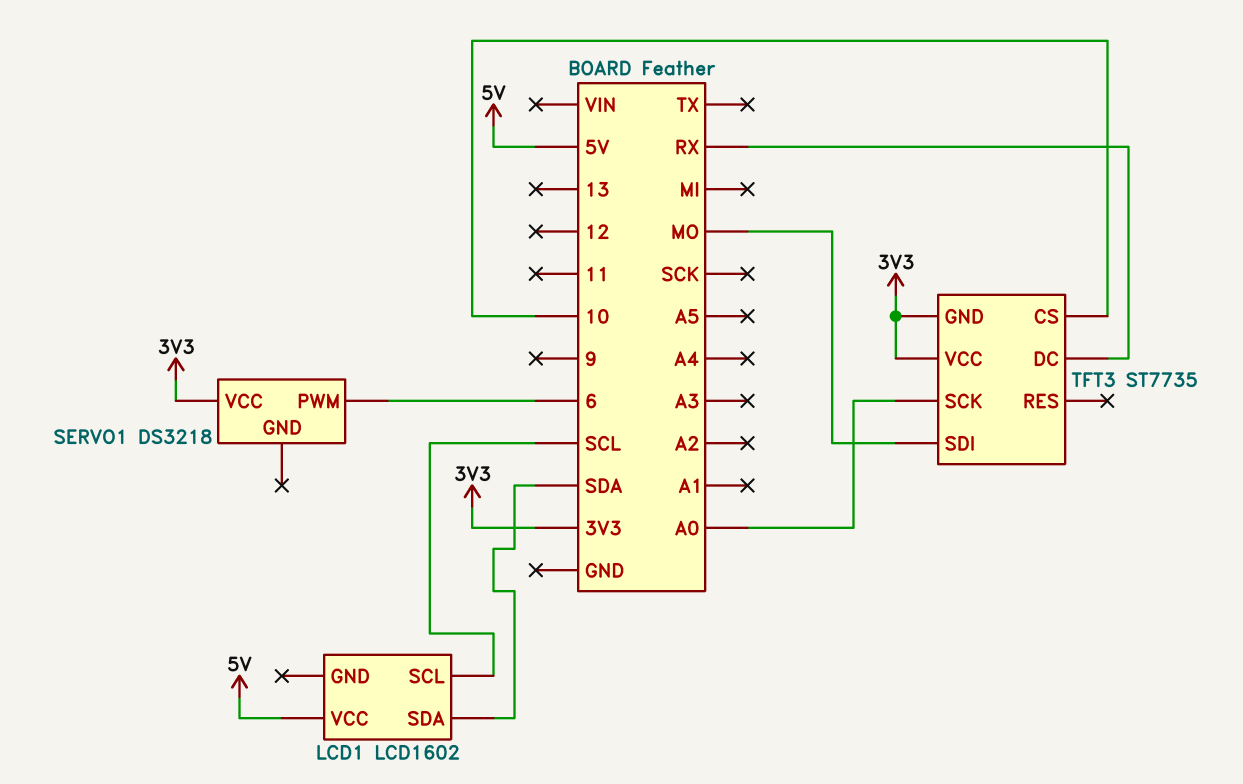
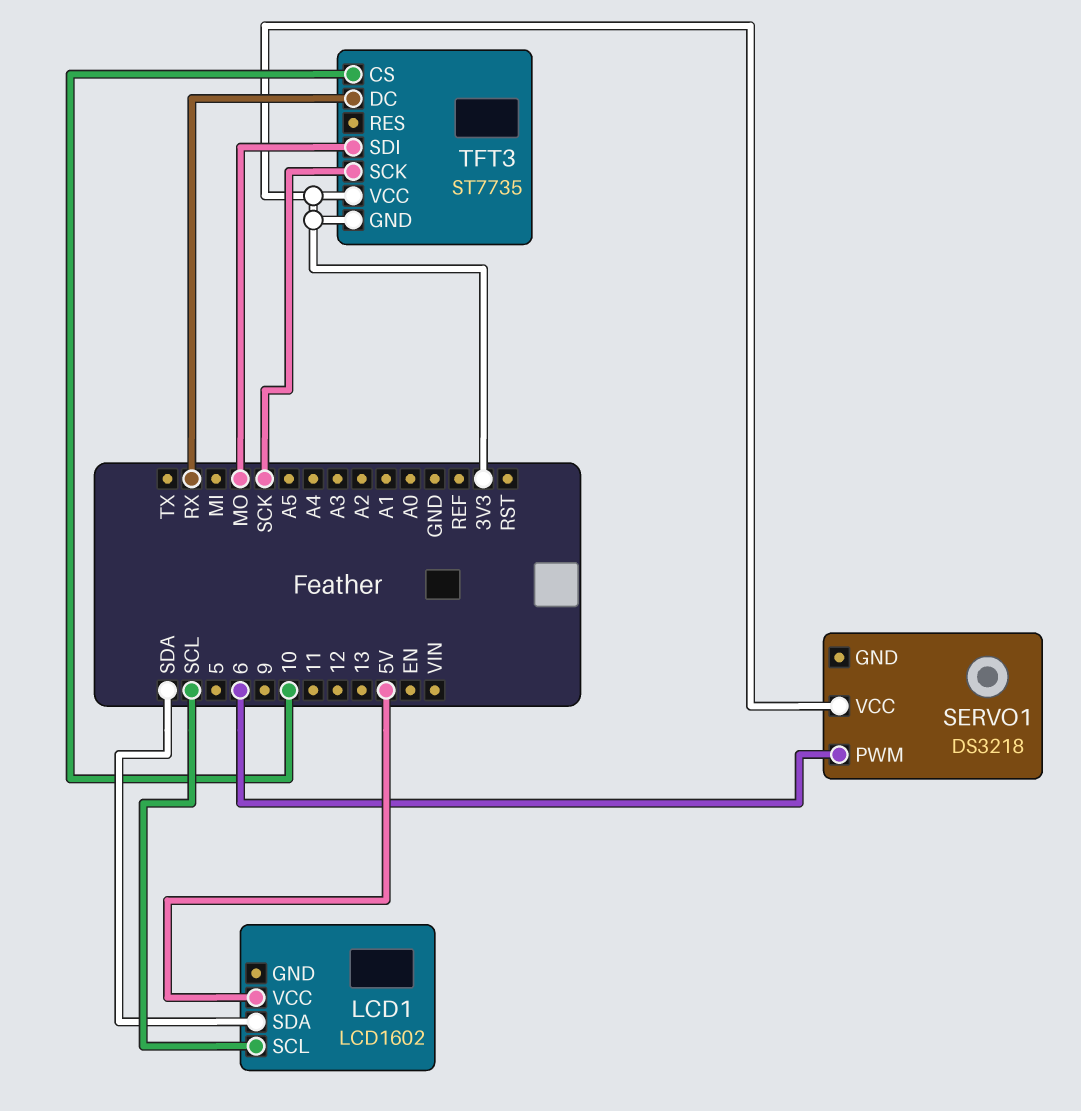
TFT3 pin SCK: A0 -> SCK

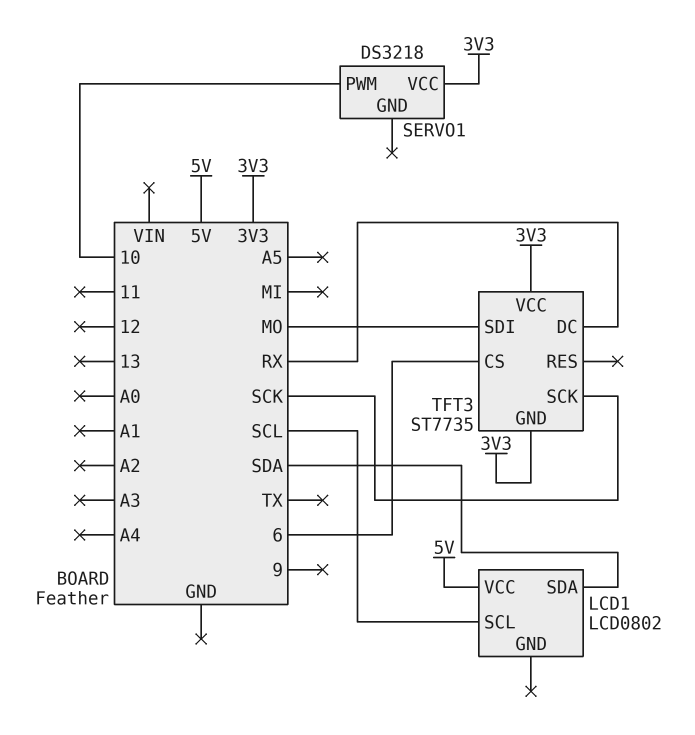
LCD1: LCD1602 -> LCD0802
SERVO1 pin PWM: 6 -> 10
TFT3 pin CS: 10 -> 6

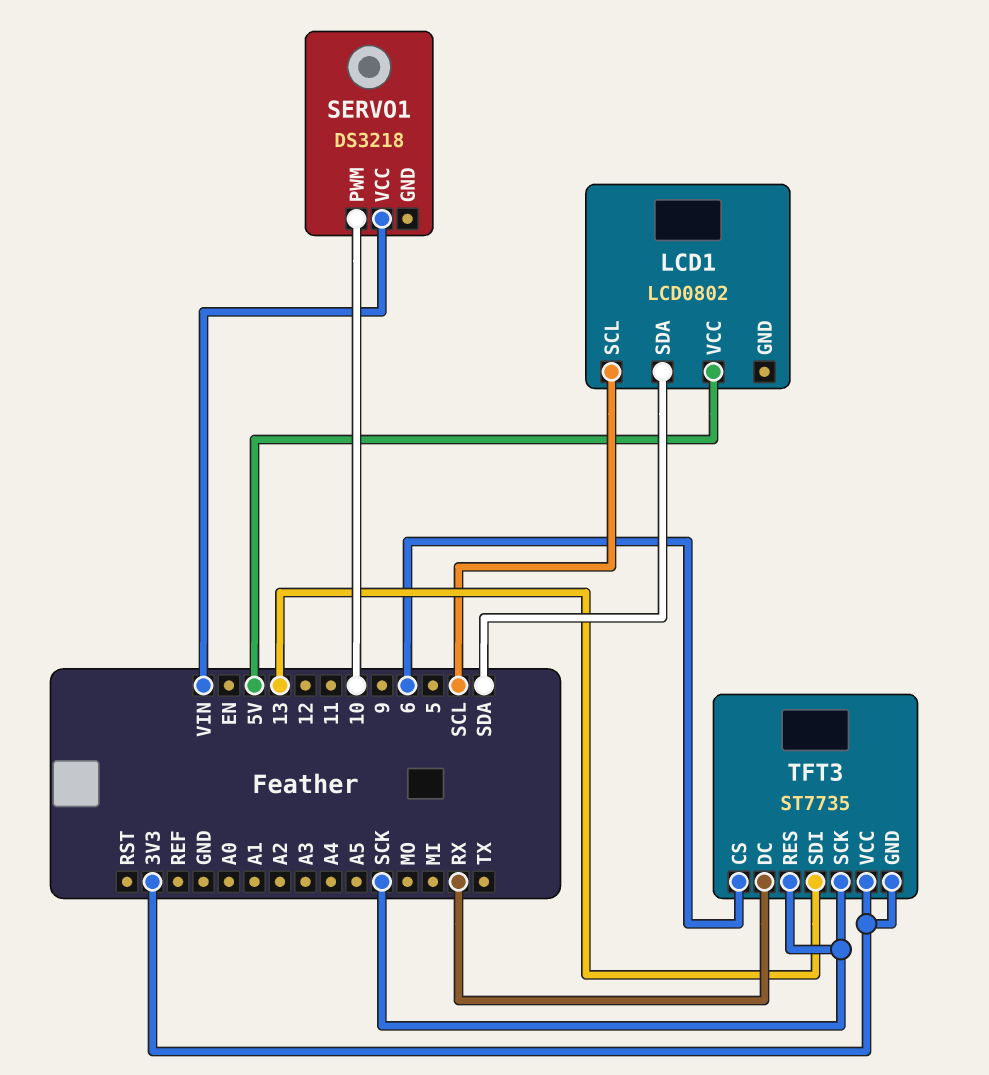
SERVO1 pin VCC: 3V3 -> VIN
TFT3 pin RES: none -> SCK
TFT3 pin SDI: MO -> 13

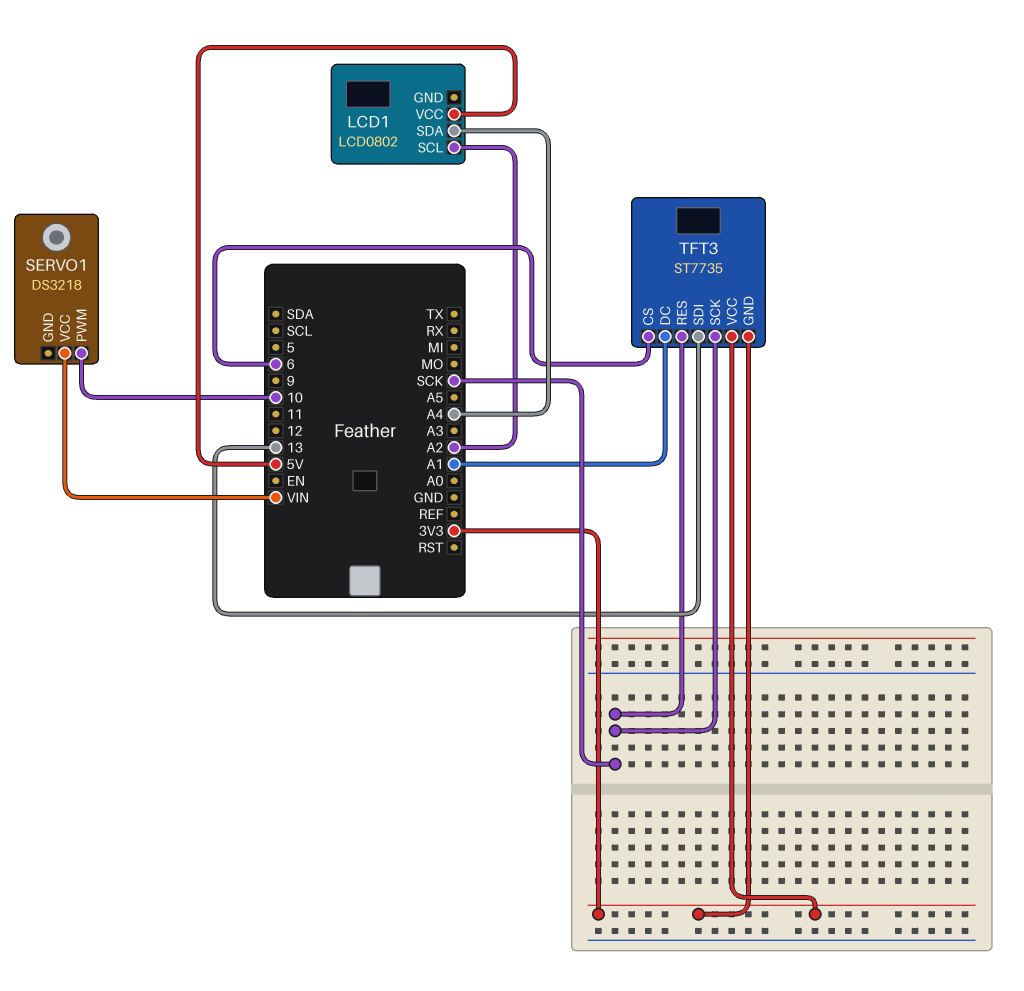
LCD1 pin SCL: SCL -> A2
LCD1 pin SDA: SDA -> A4
TFT3 pin DC: RX -> A1

